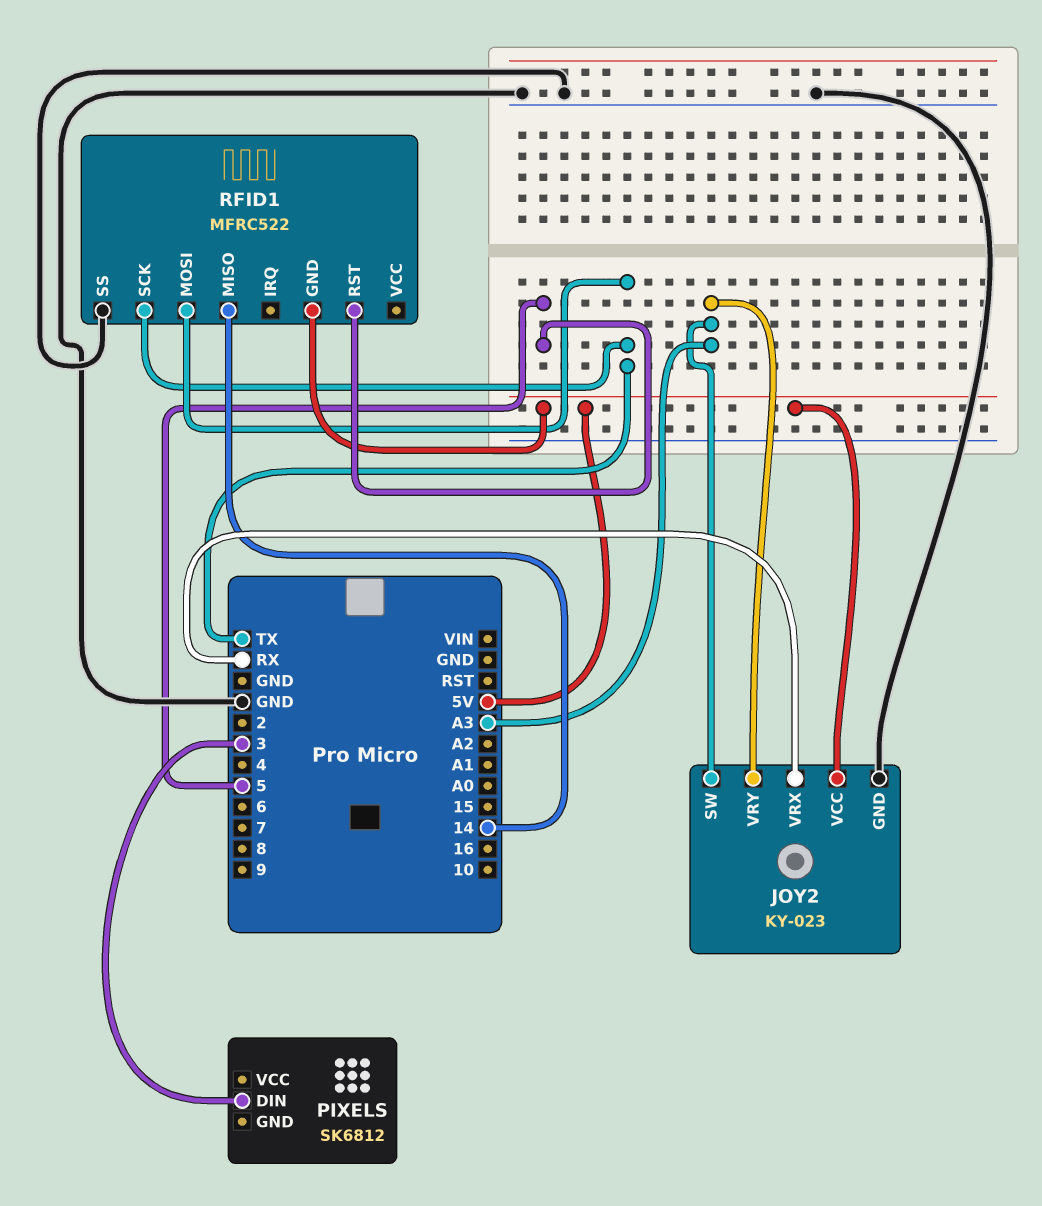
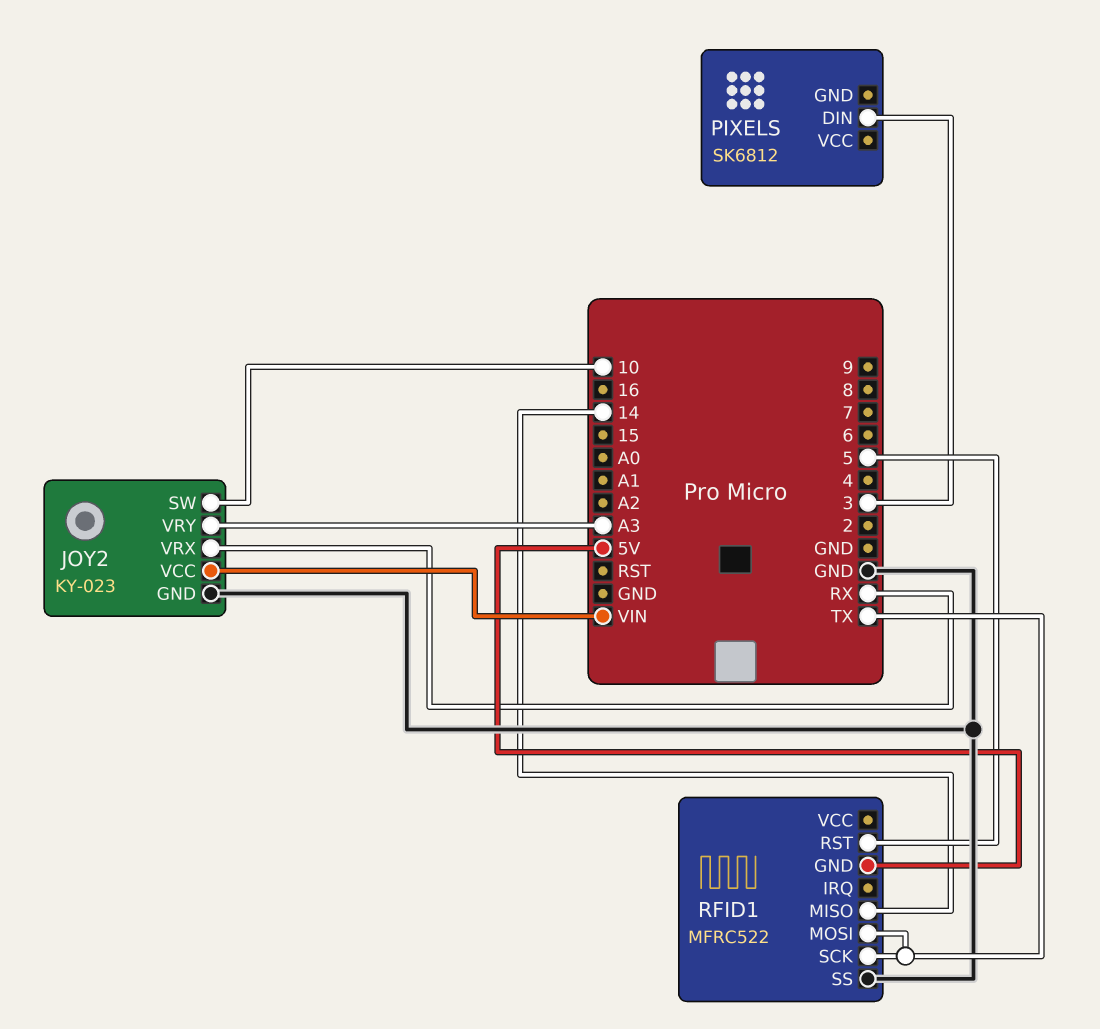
JOY2 pin SW: A3 -> 10
JOY2 pin VCC: 5V -> VIN

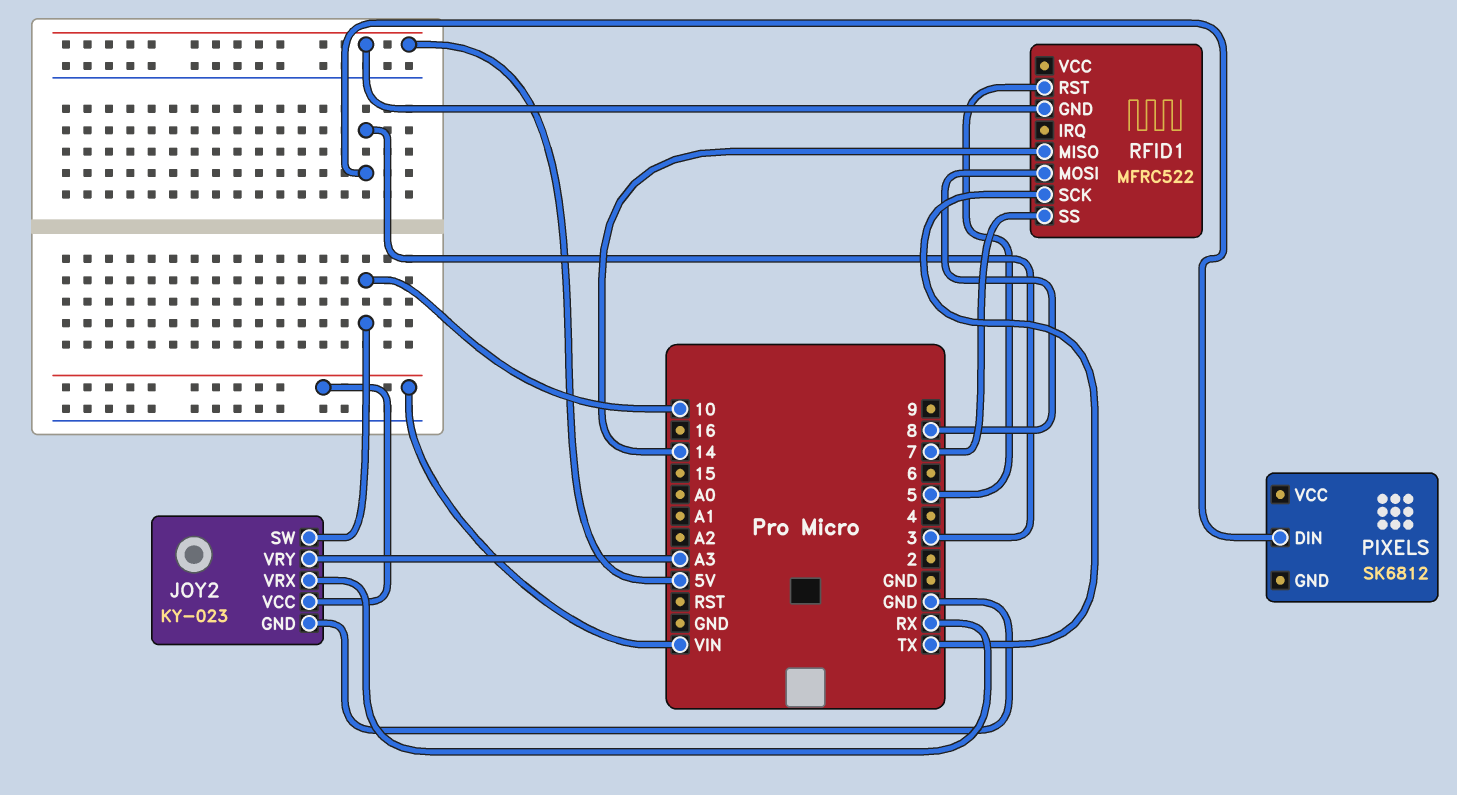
RFID1 pin MOSI: TX -> 8
RFID1 pin SS: GND -> 7

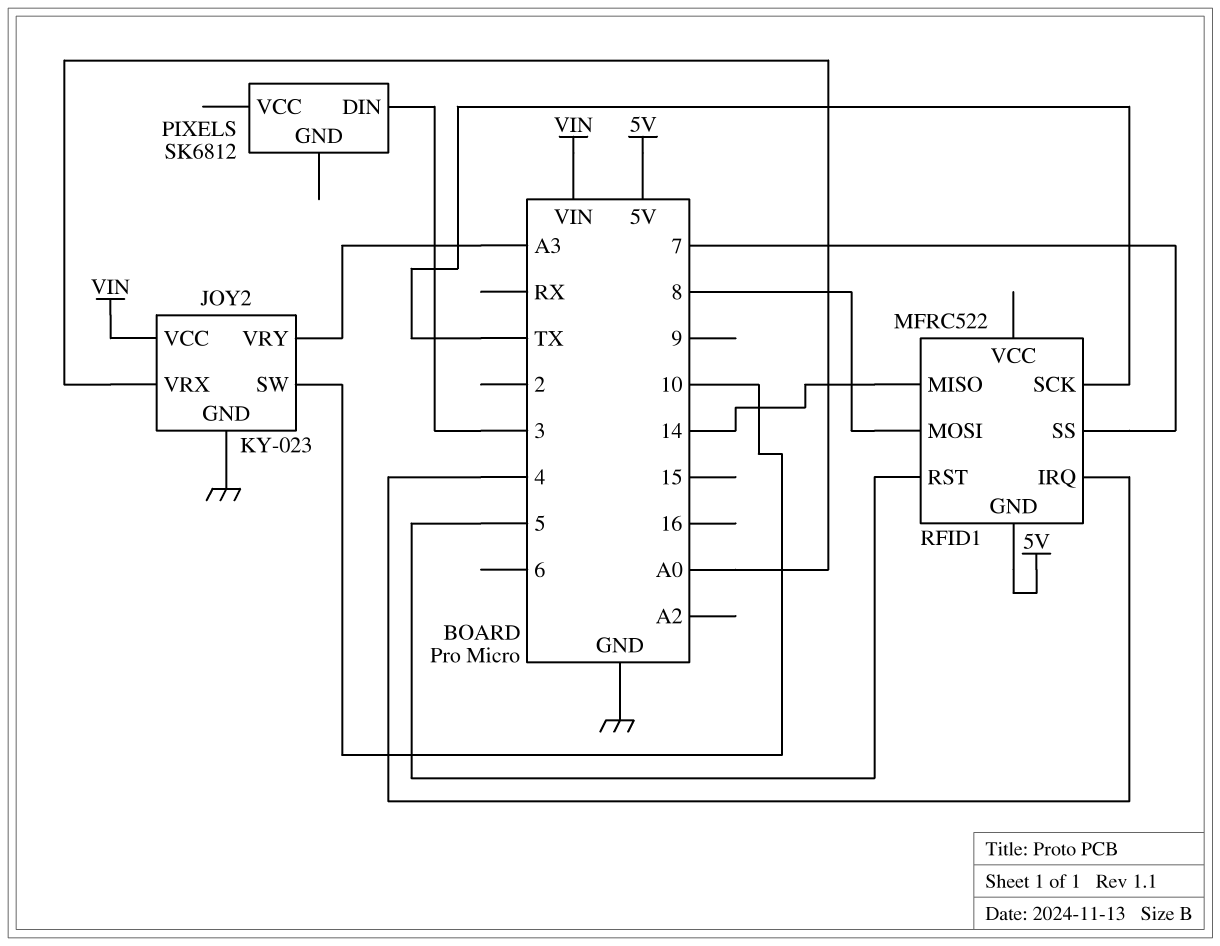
JOY2 pin VRX: RX -> A0
RFID1 pin IRQ: none -> 4

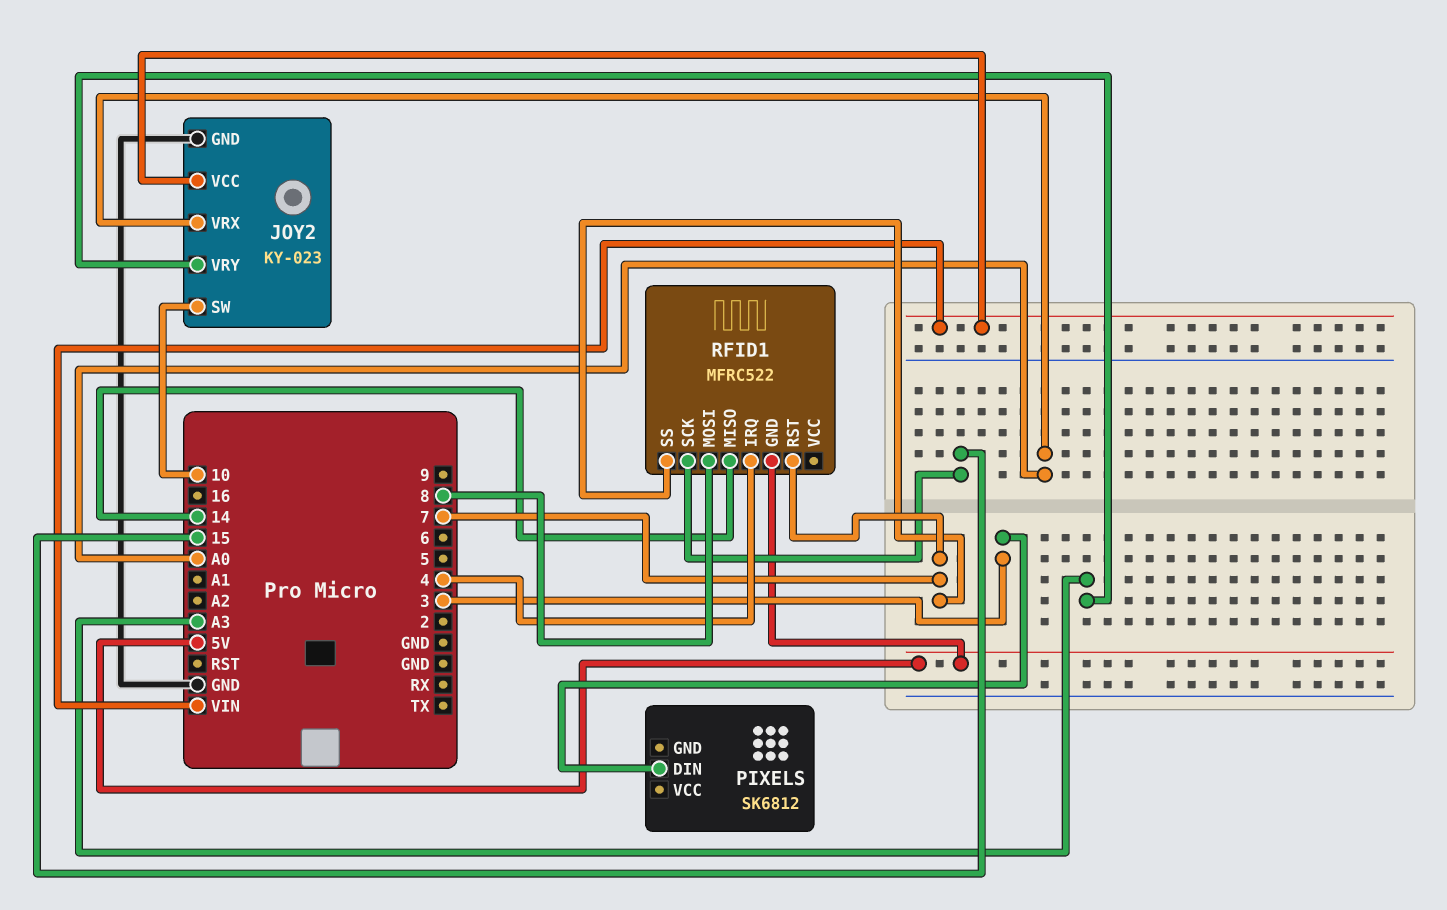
RFID1 pin RST: 5 -> 7
RFID1 pin SCK: TX -> 15

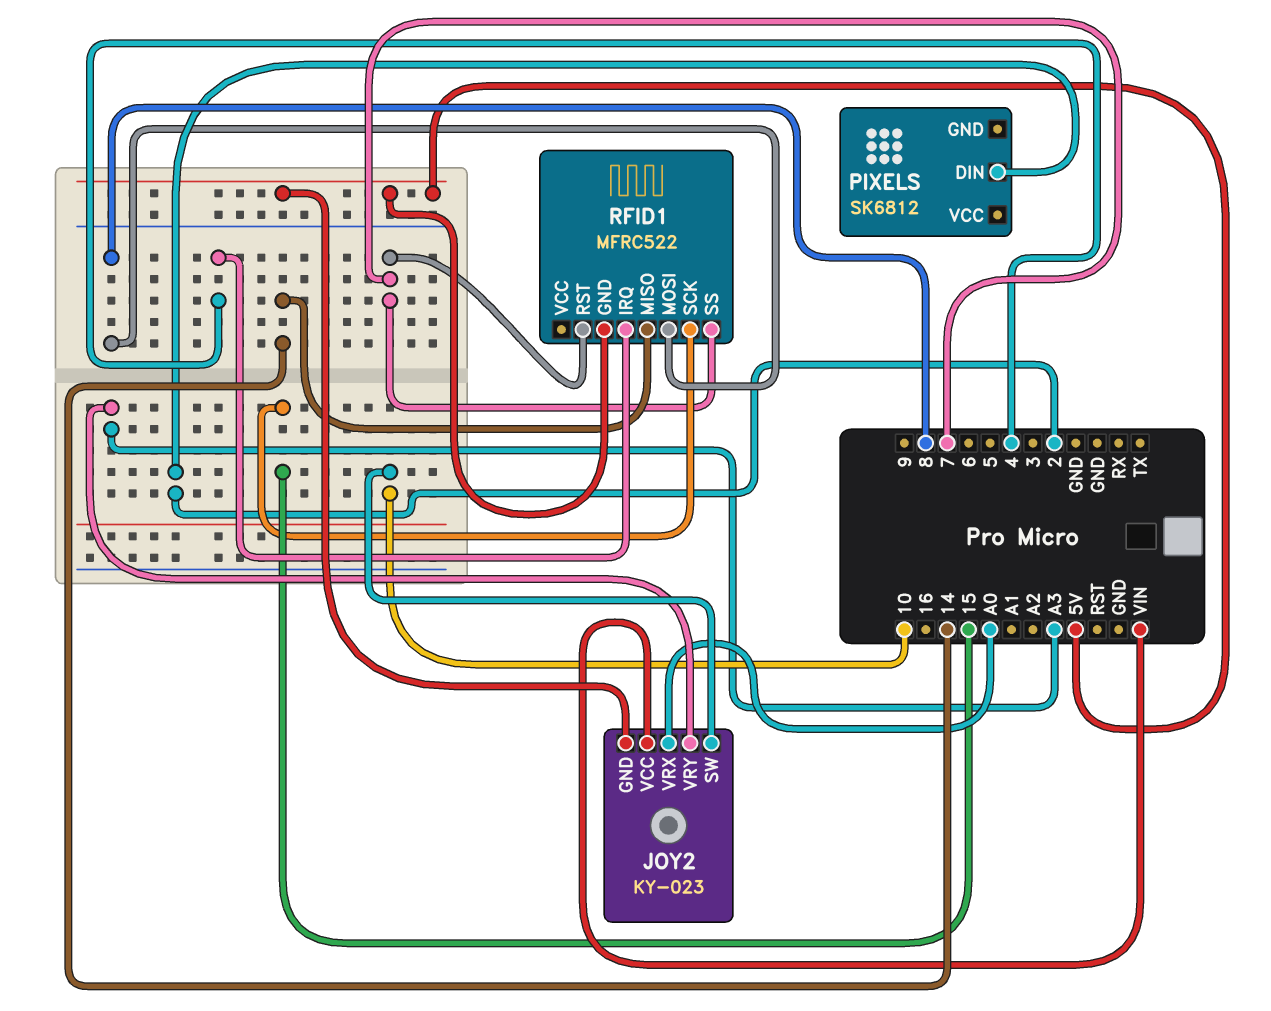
JOY2 pin GND: GND -> 5V
PIXELS pin DIN: 3 -> 2

